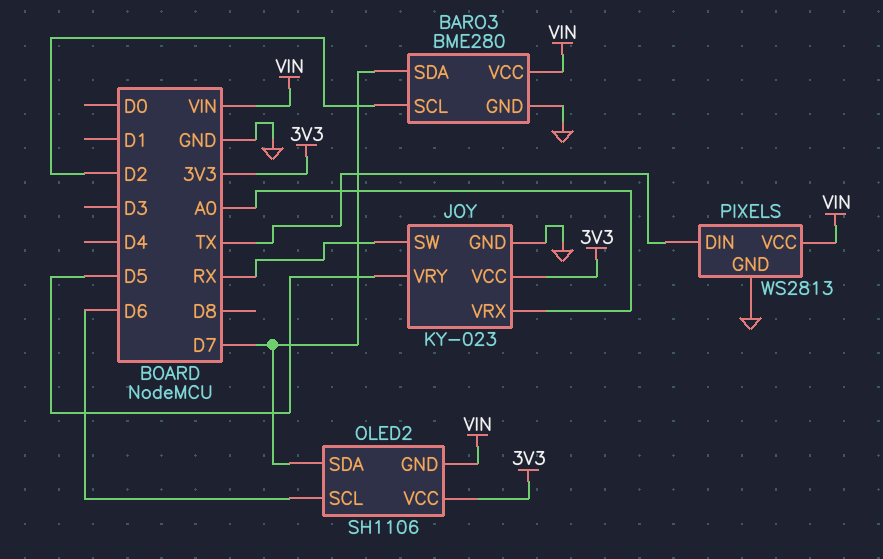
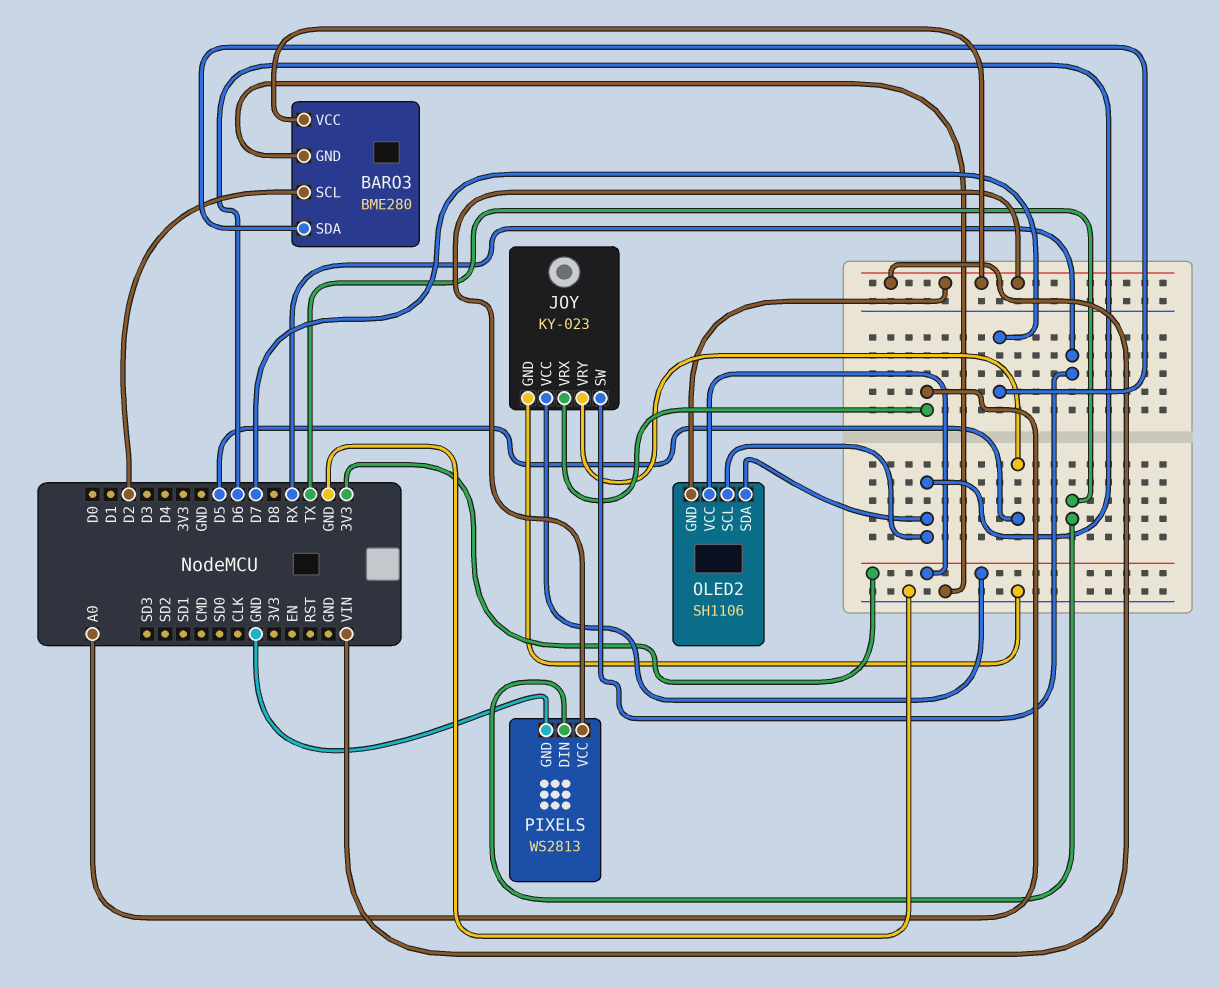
OLED2 pin SDA: D7 -> D6

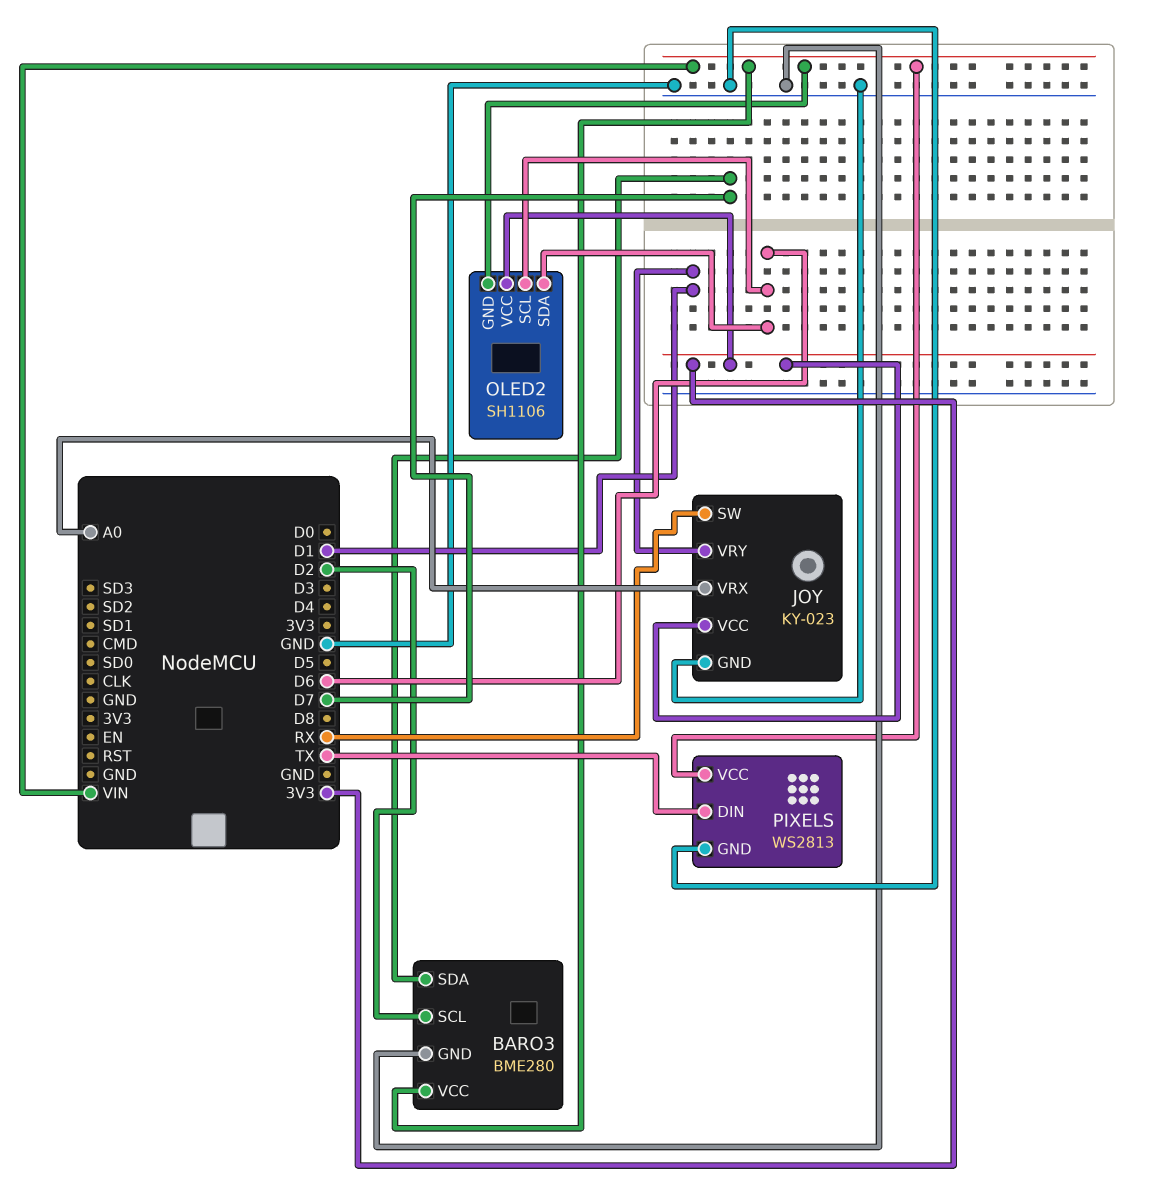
JOY pin VRY: D5 -> D1

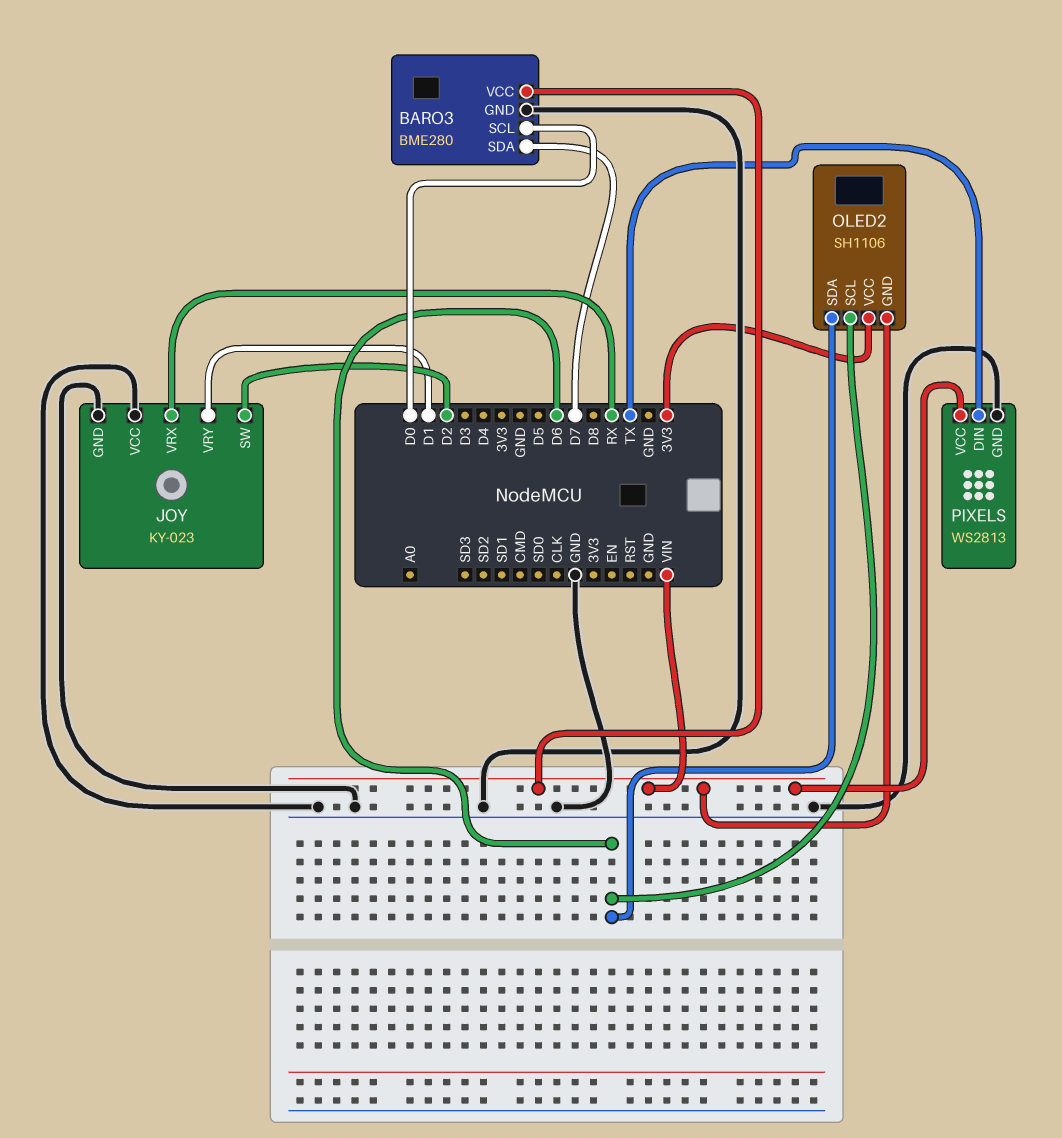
BARO3 pin SCL: D2 -> D0
JOY pin SW: RX -> D2
JOY pin VCC: 3V3 -> GND
JOY pin VRX: A0 -> RX

